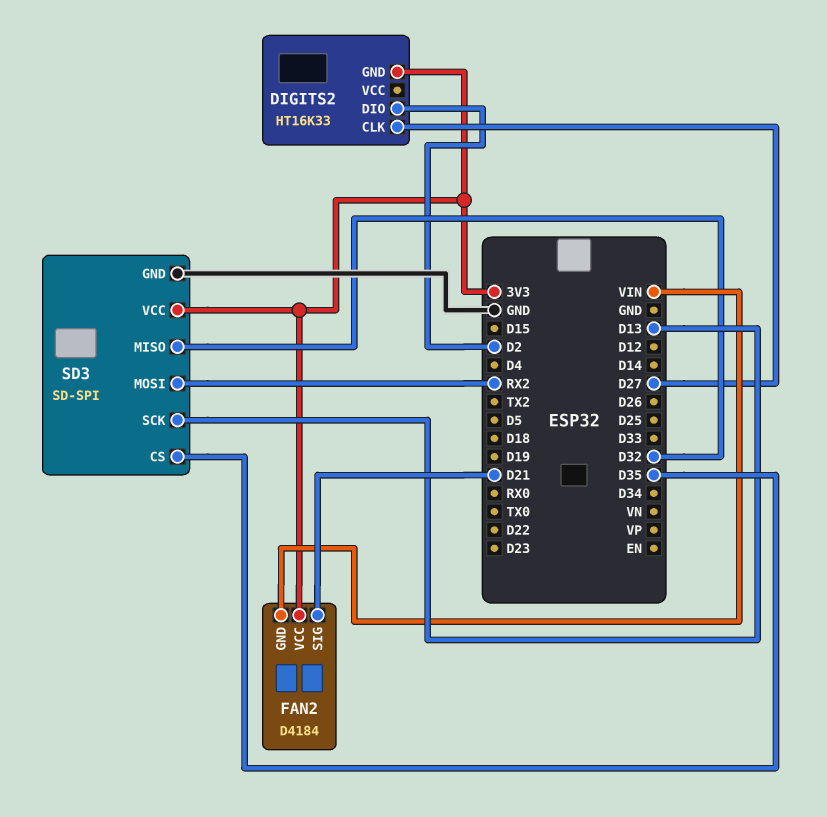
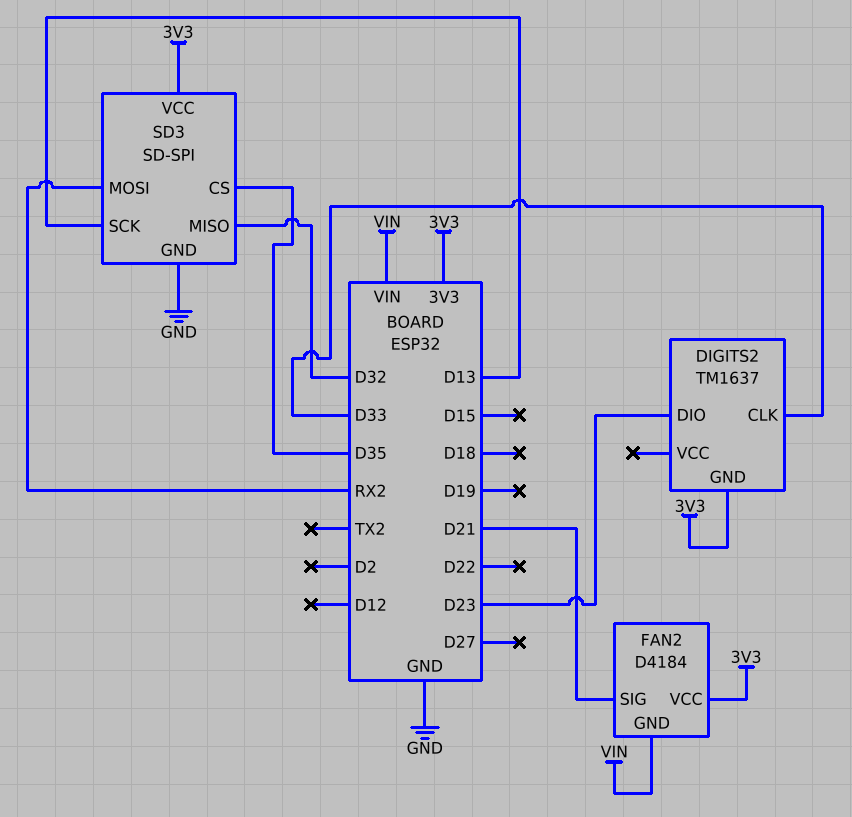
DIGITS2: HT16K33 -> TM1637
DIGITS2 pin CLK: D27 -> D33
DIGITS2 pin DIO: D2 -> D23

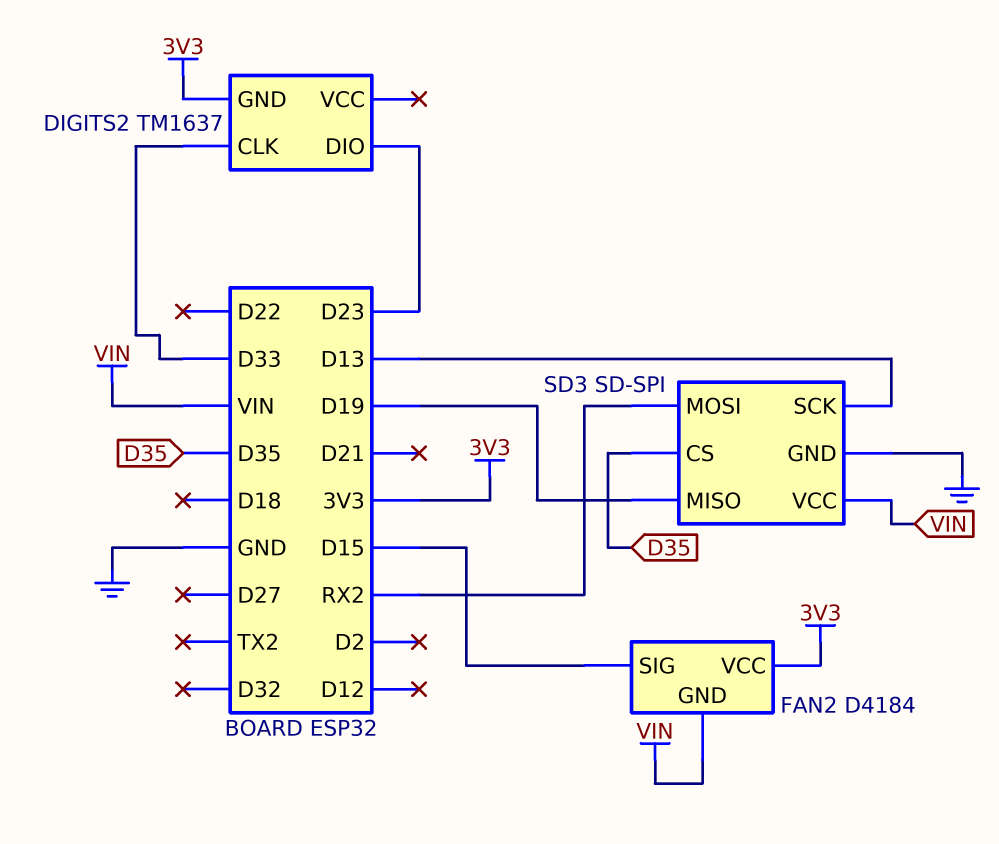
FAN2 pin SIG: D21 -> D15
SD3 pin MISO: D32 -> D19
SD3 pin VCC: 3V3 -> VIN

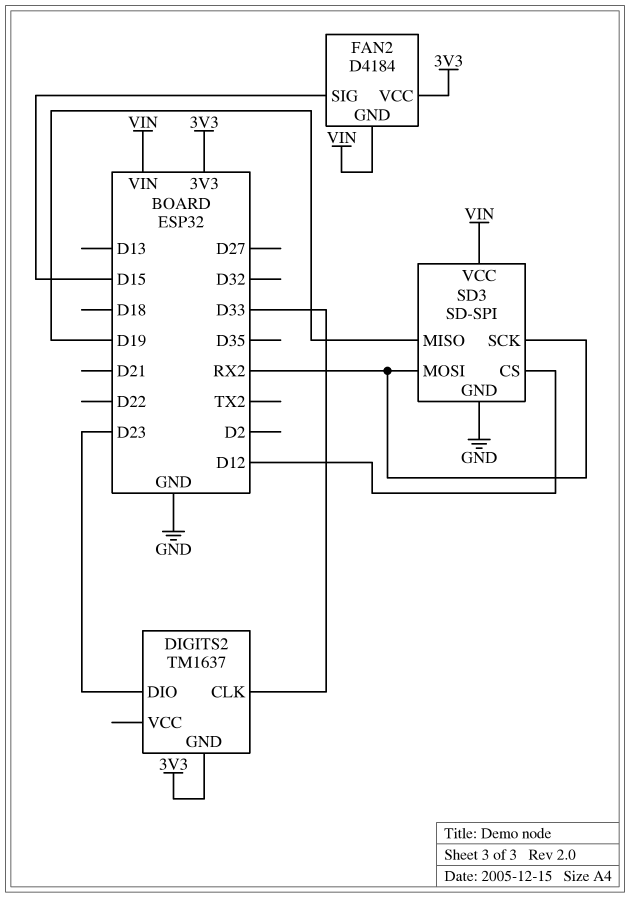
SD3 pin CS: D35 -> D12
SD3 pin SCK: D13 -> RX2

